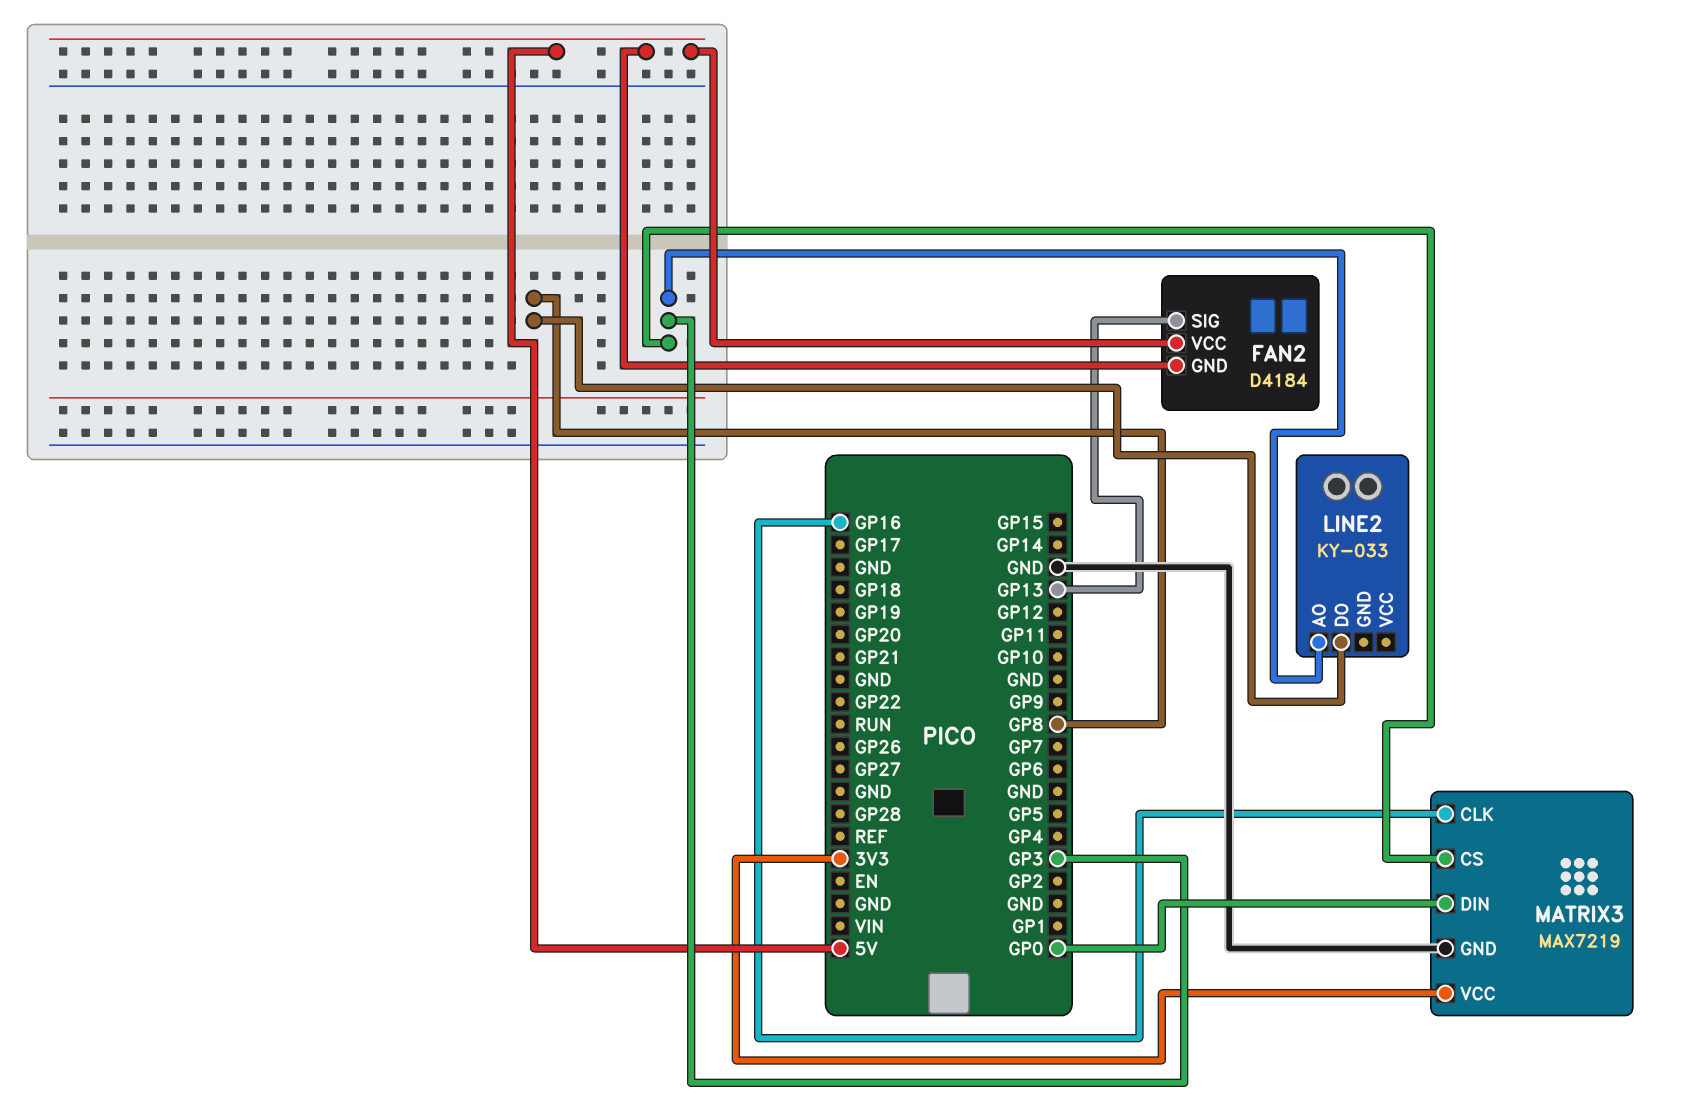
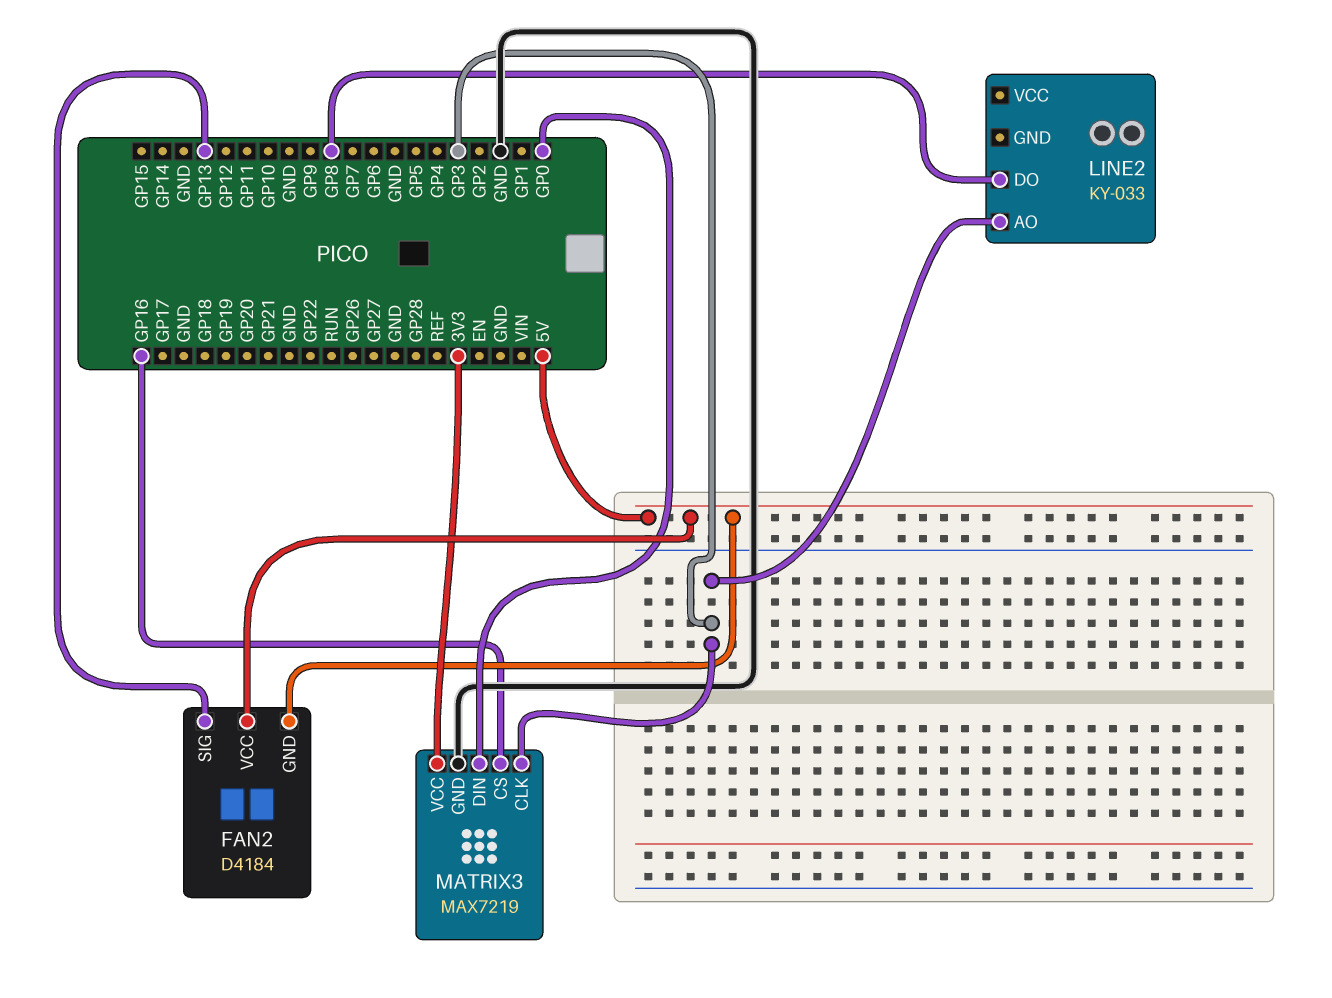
MATRIX3 pin CLK: GP16 -> GP3
MATRIX3 pin CS: GP3 -> GP16

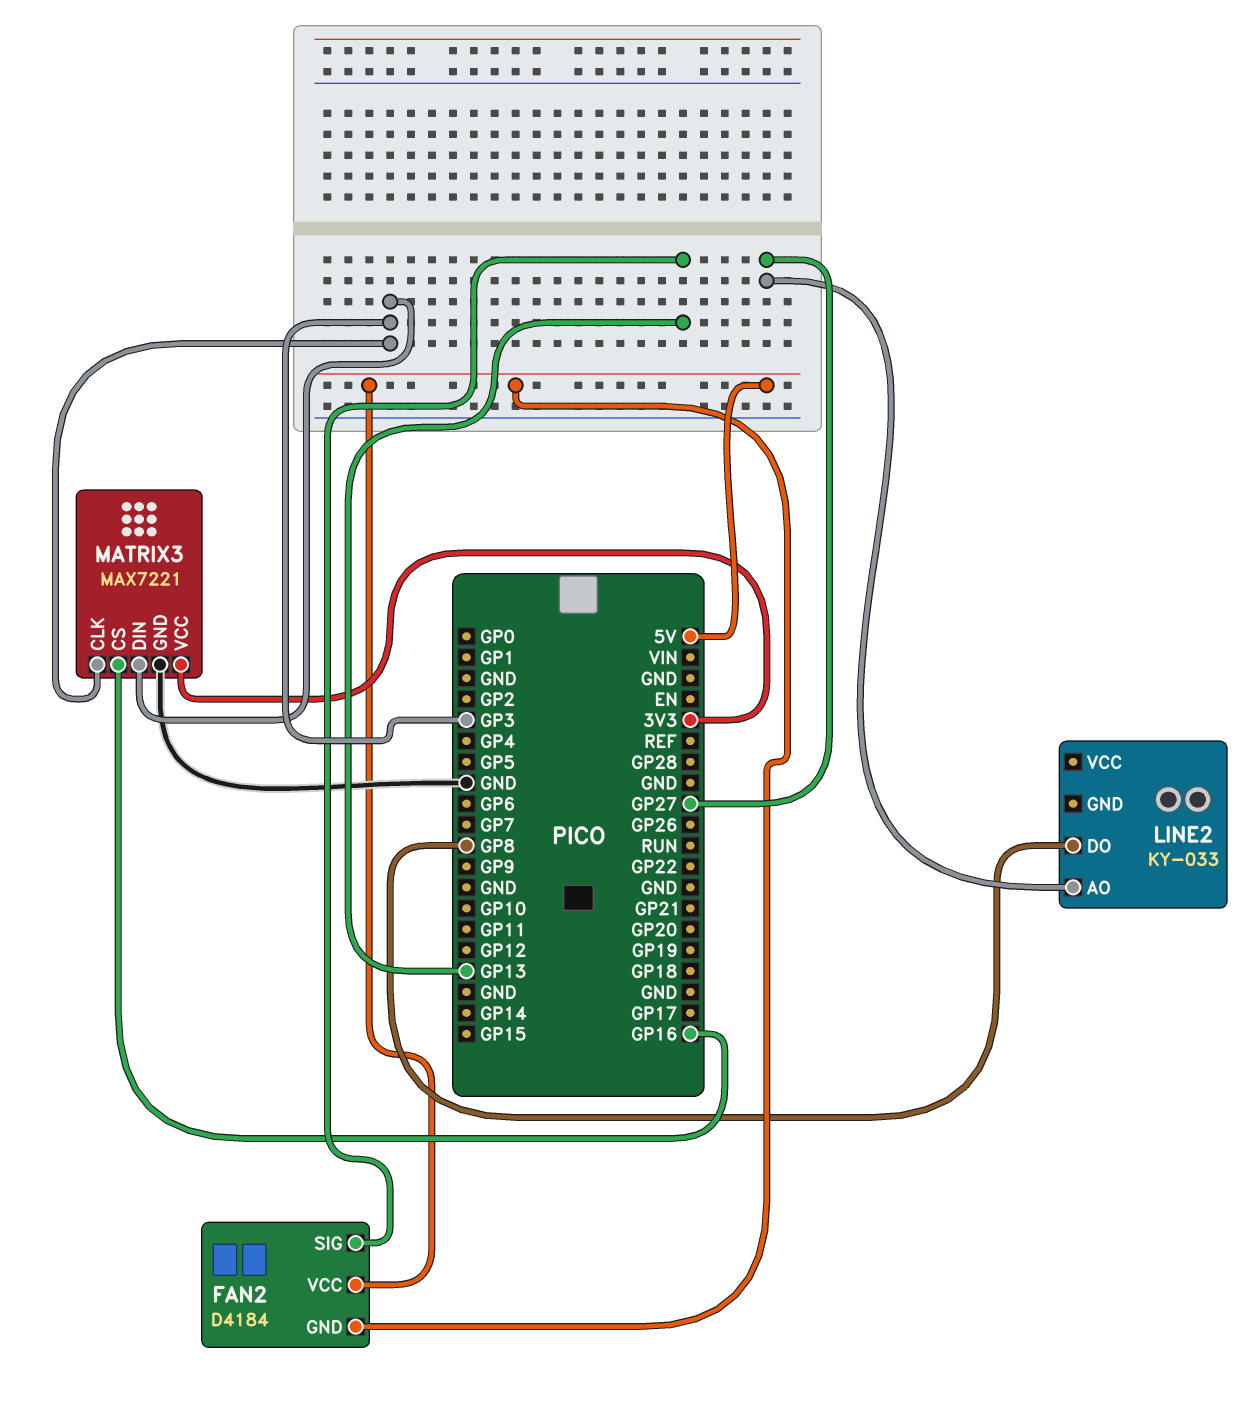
LINE2 pin AO: GP3 -> GP27
MATRIX3: MAX7219 -> MAX7221
MATRIX3 pin DIN: GP0 -> GP3

